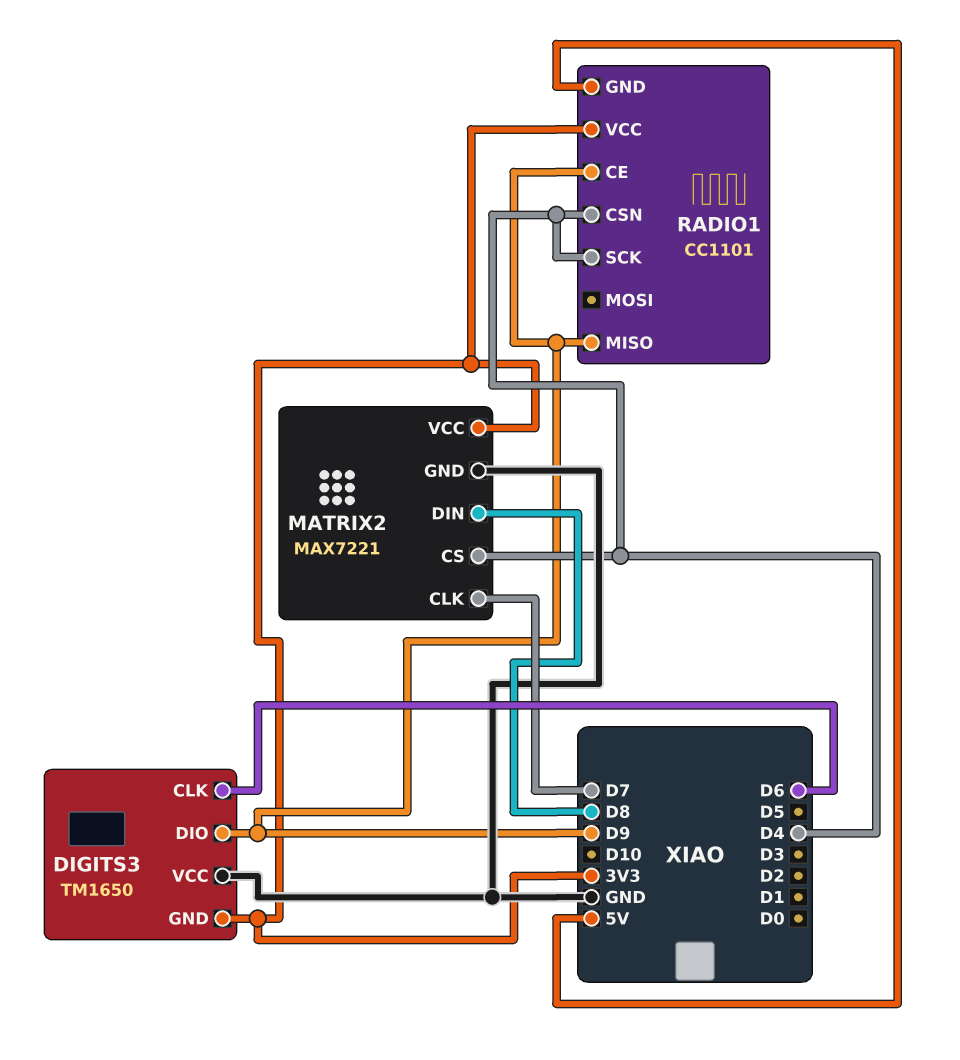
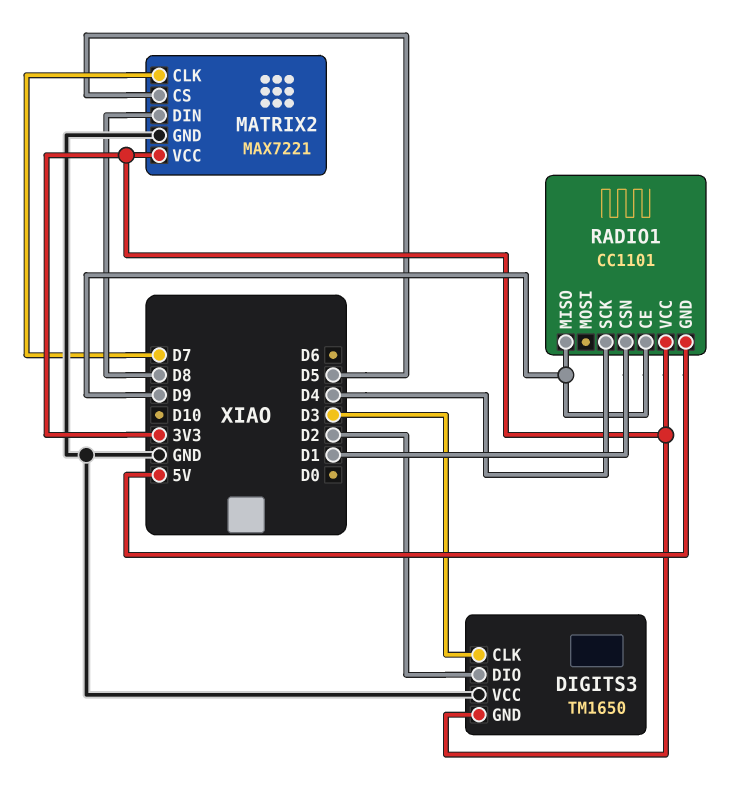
DIGITS3 pin CLK: D6 -> D3
DIGITS3 pin DIO: D9 -> D2
MATRIX2 pin CS: D4 -> D5
RADIO1 pin CSN: D4 -> D1

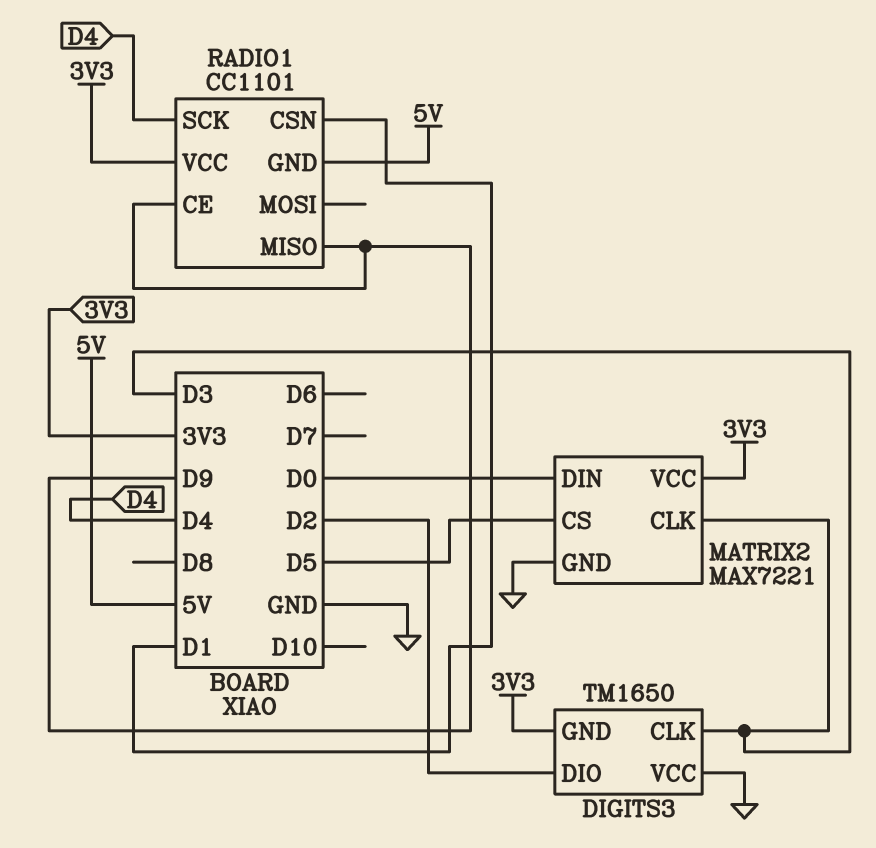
MATRIX2 pin CLK: D7 -> D3
MATRIX2 pin DIN: D8 -> D0

